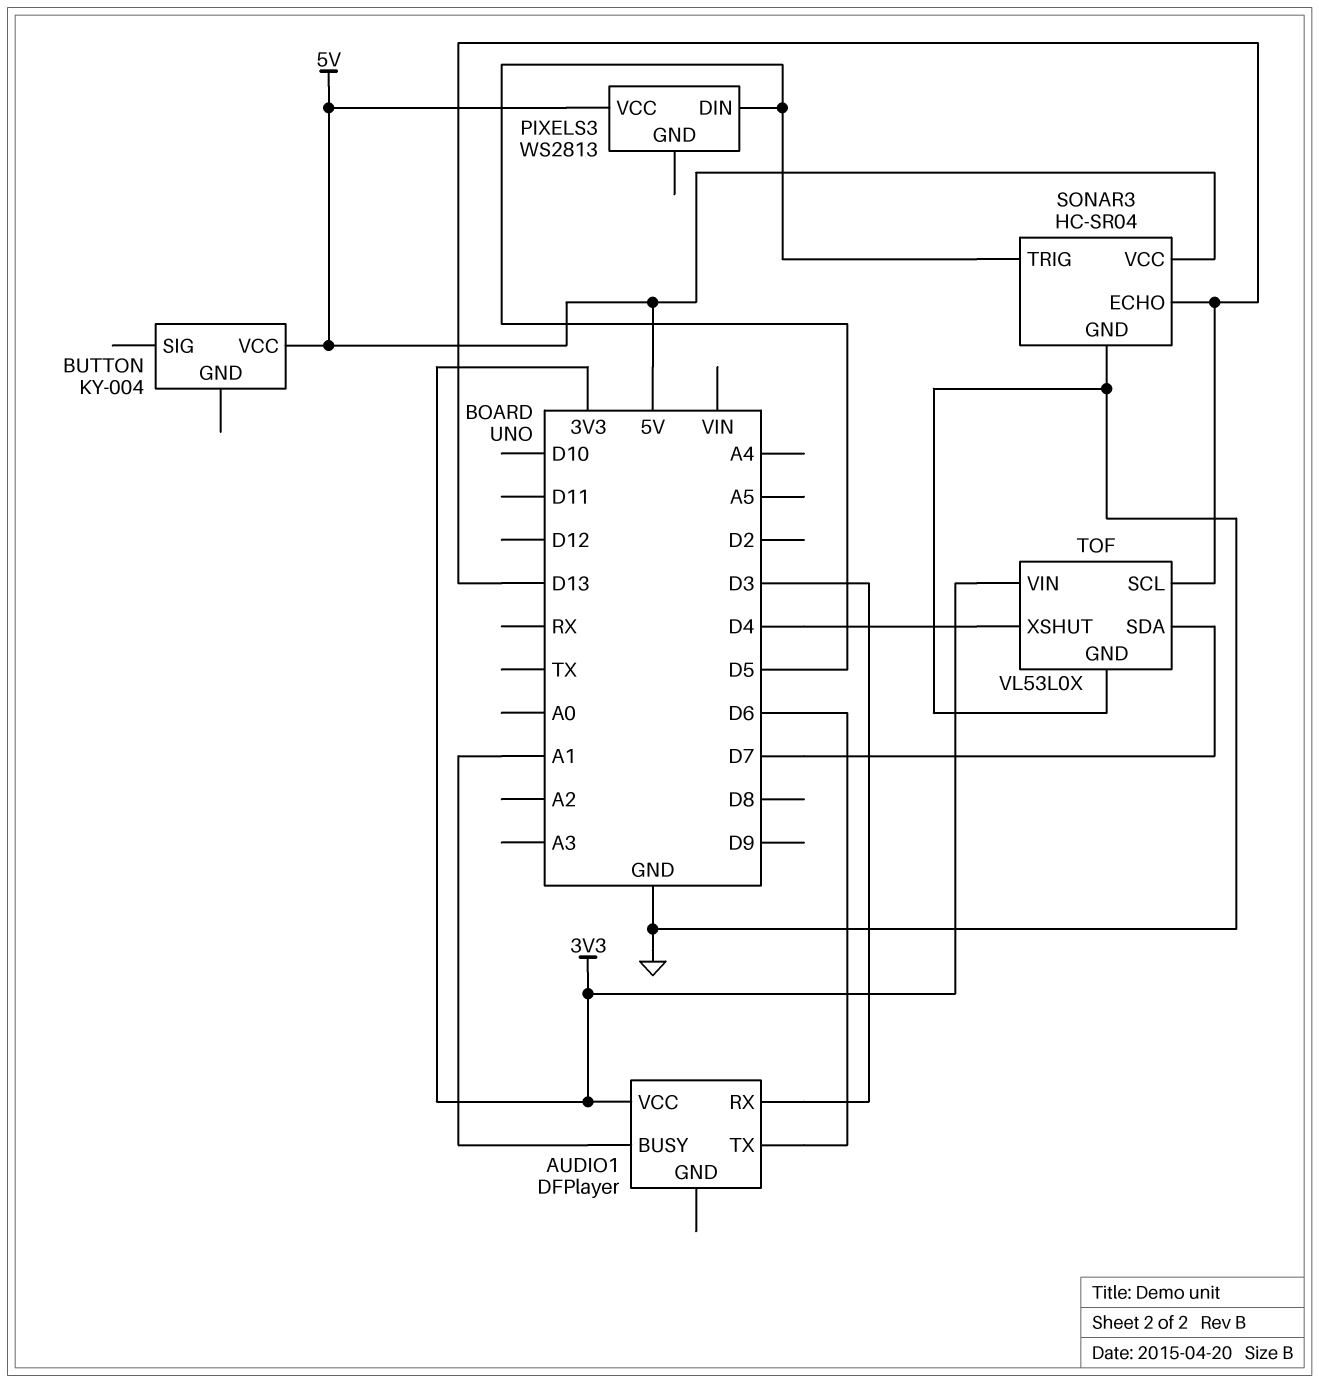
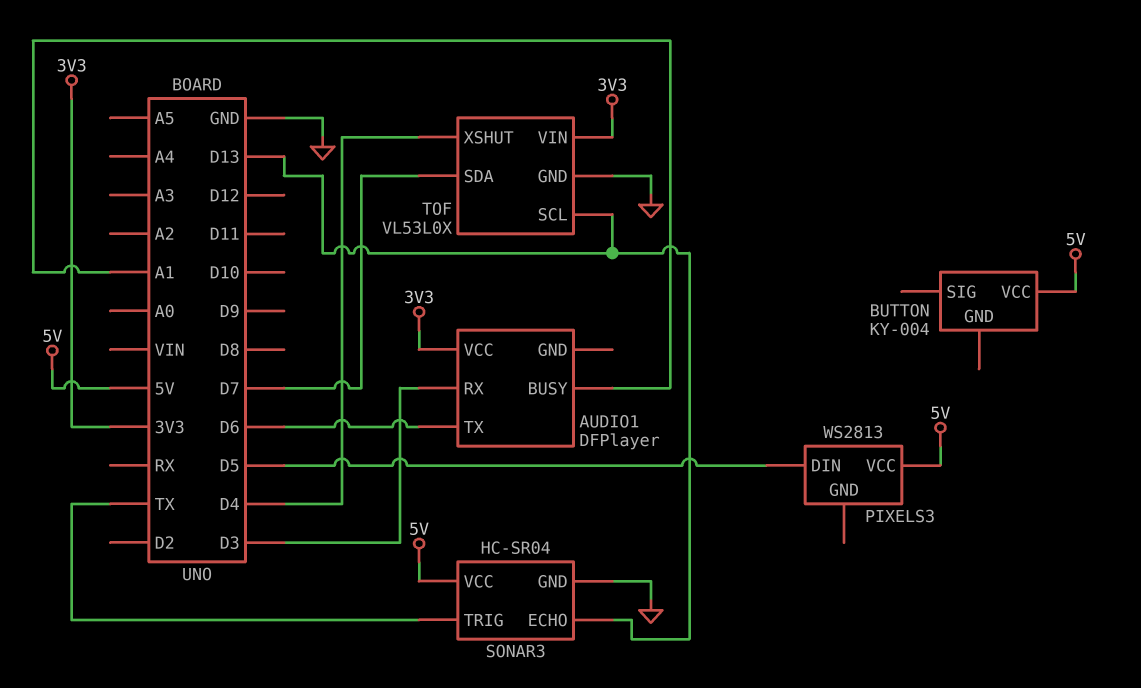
SONAR3 pin TRIG: D5 -> TX

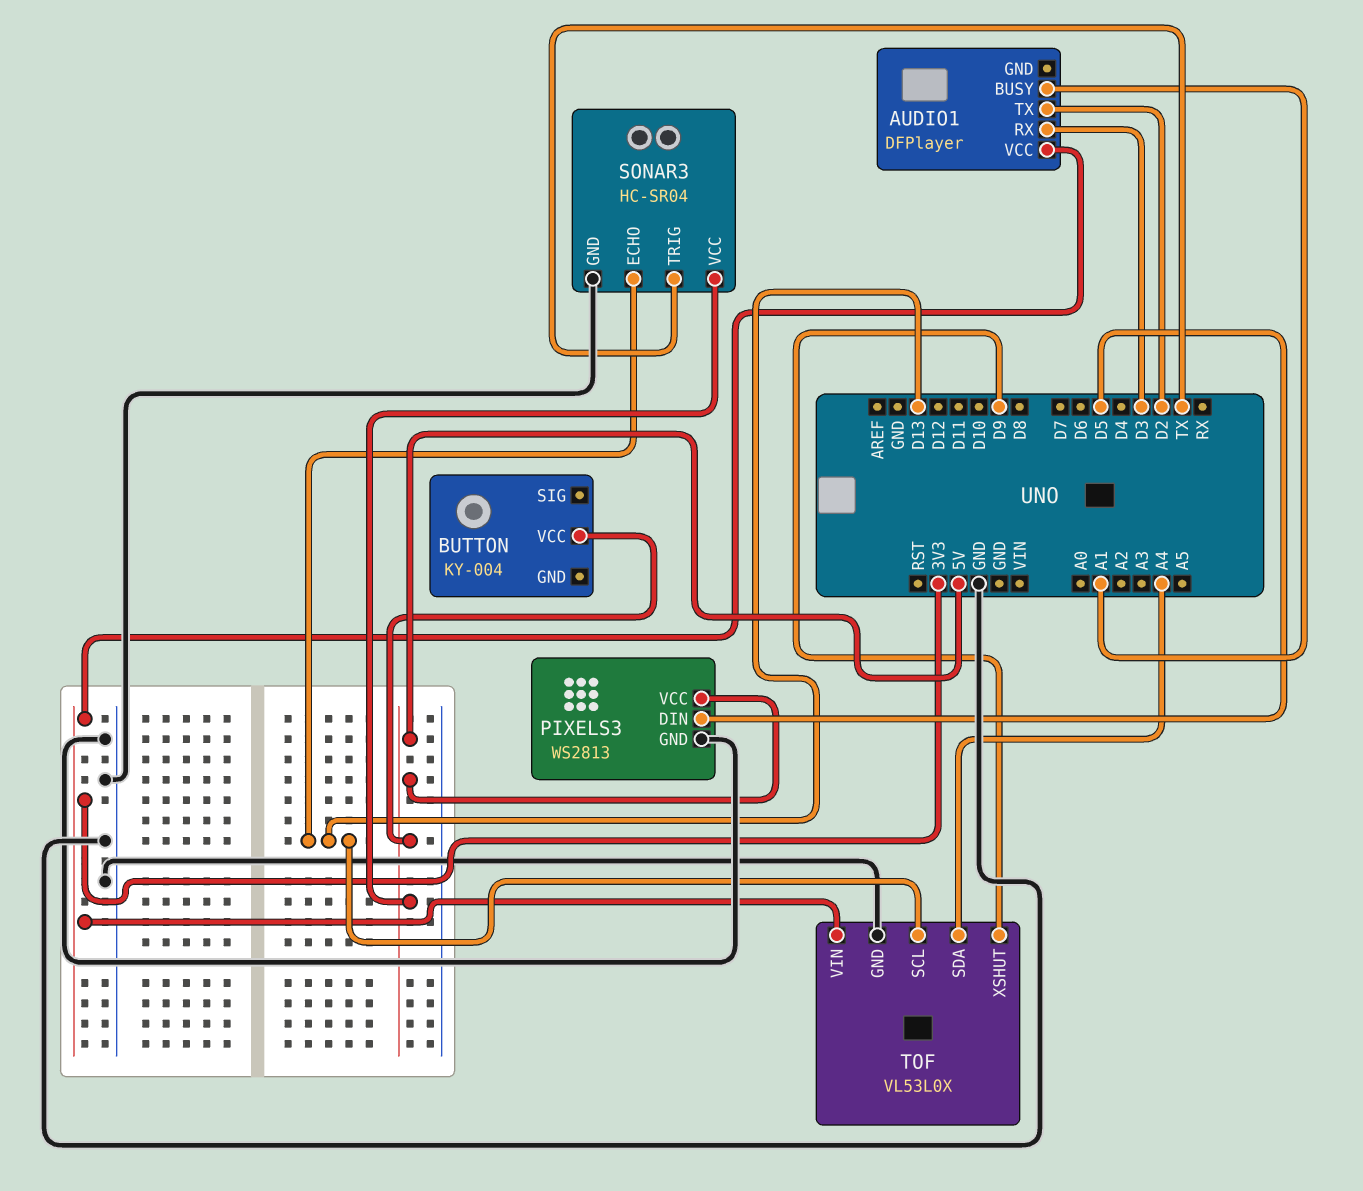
AUDIO1 pin TX: D6 -> D2
PIXELS3 pin GND: none -> GND
TOF pin SDA: D7 -> A4
TOF pin XSHUT: D4 -> D9

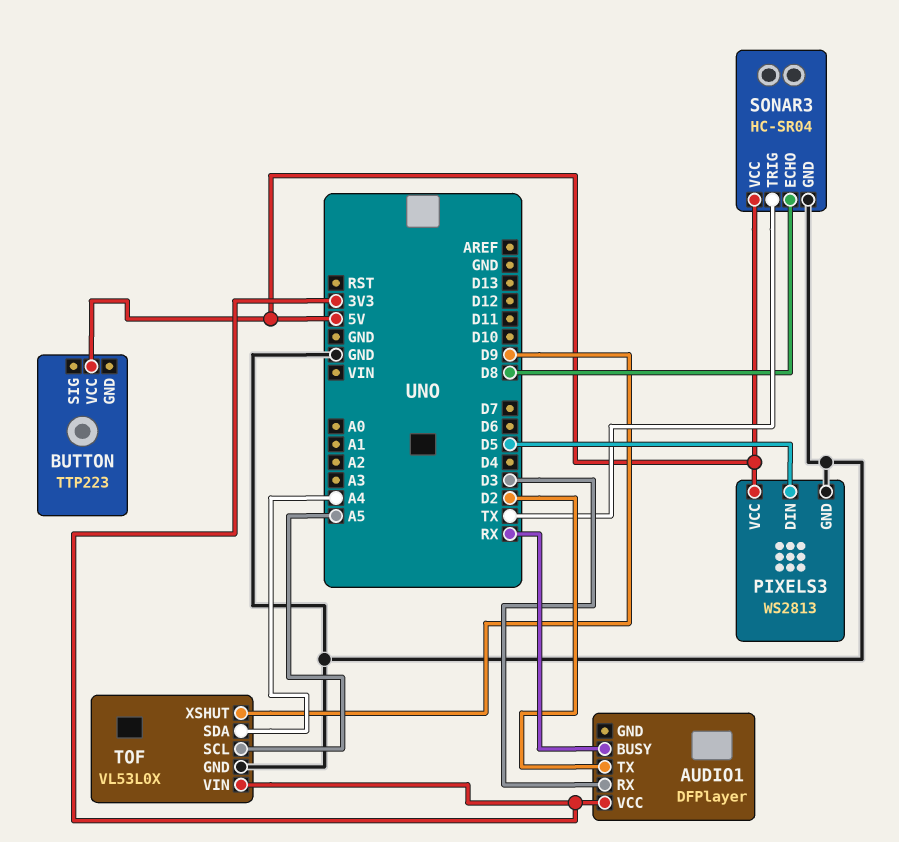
AUDIO1 pin BUSY: A1 -> RX
BUTTON: KY-004 -> TTP223
SONAR3 pin ECHO: D13 -> D8
TOF pin SCL: D13 -> A5

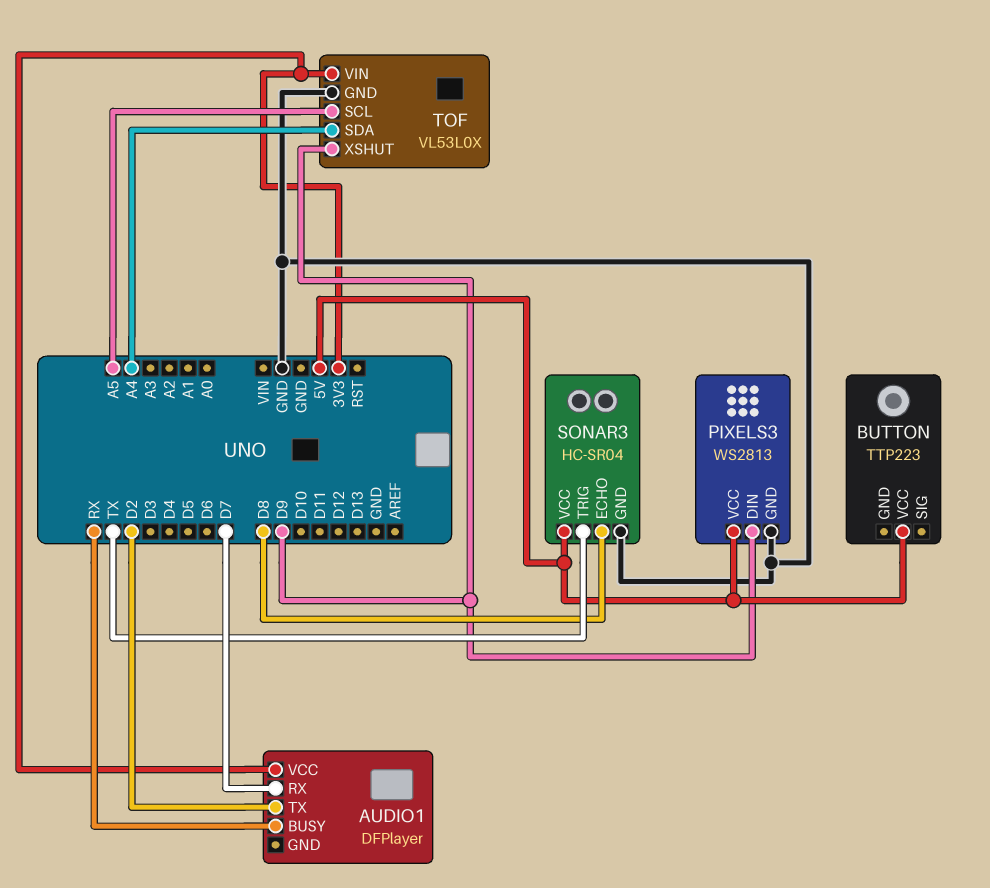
AUDIO1 pin RX: D3 -> D7
PIXELS3 pin DIN: D5 -> D9

